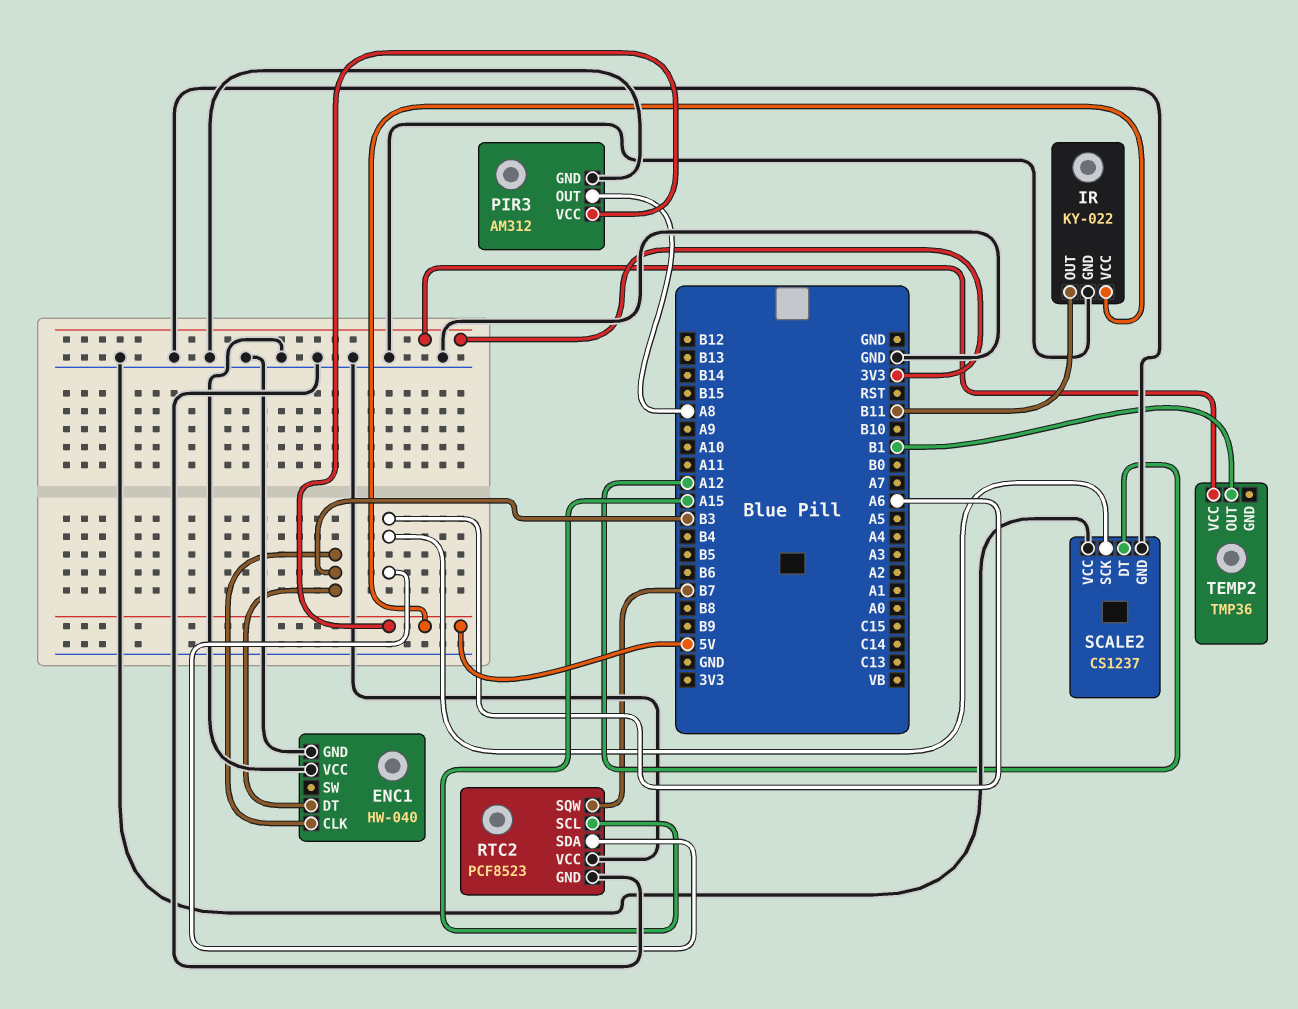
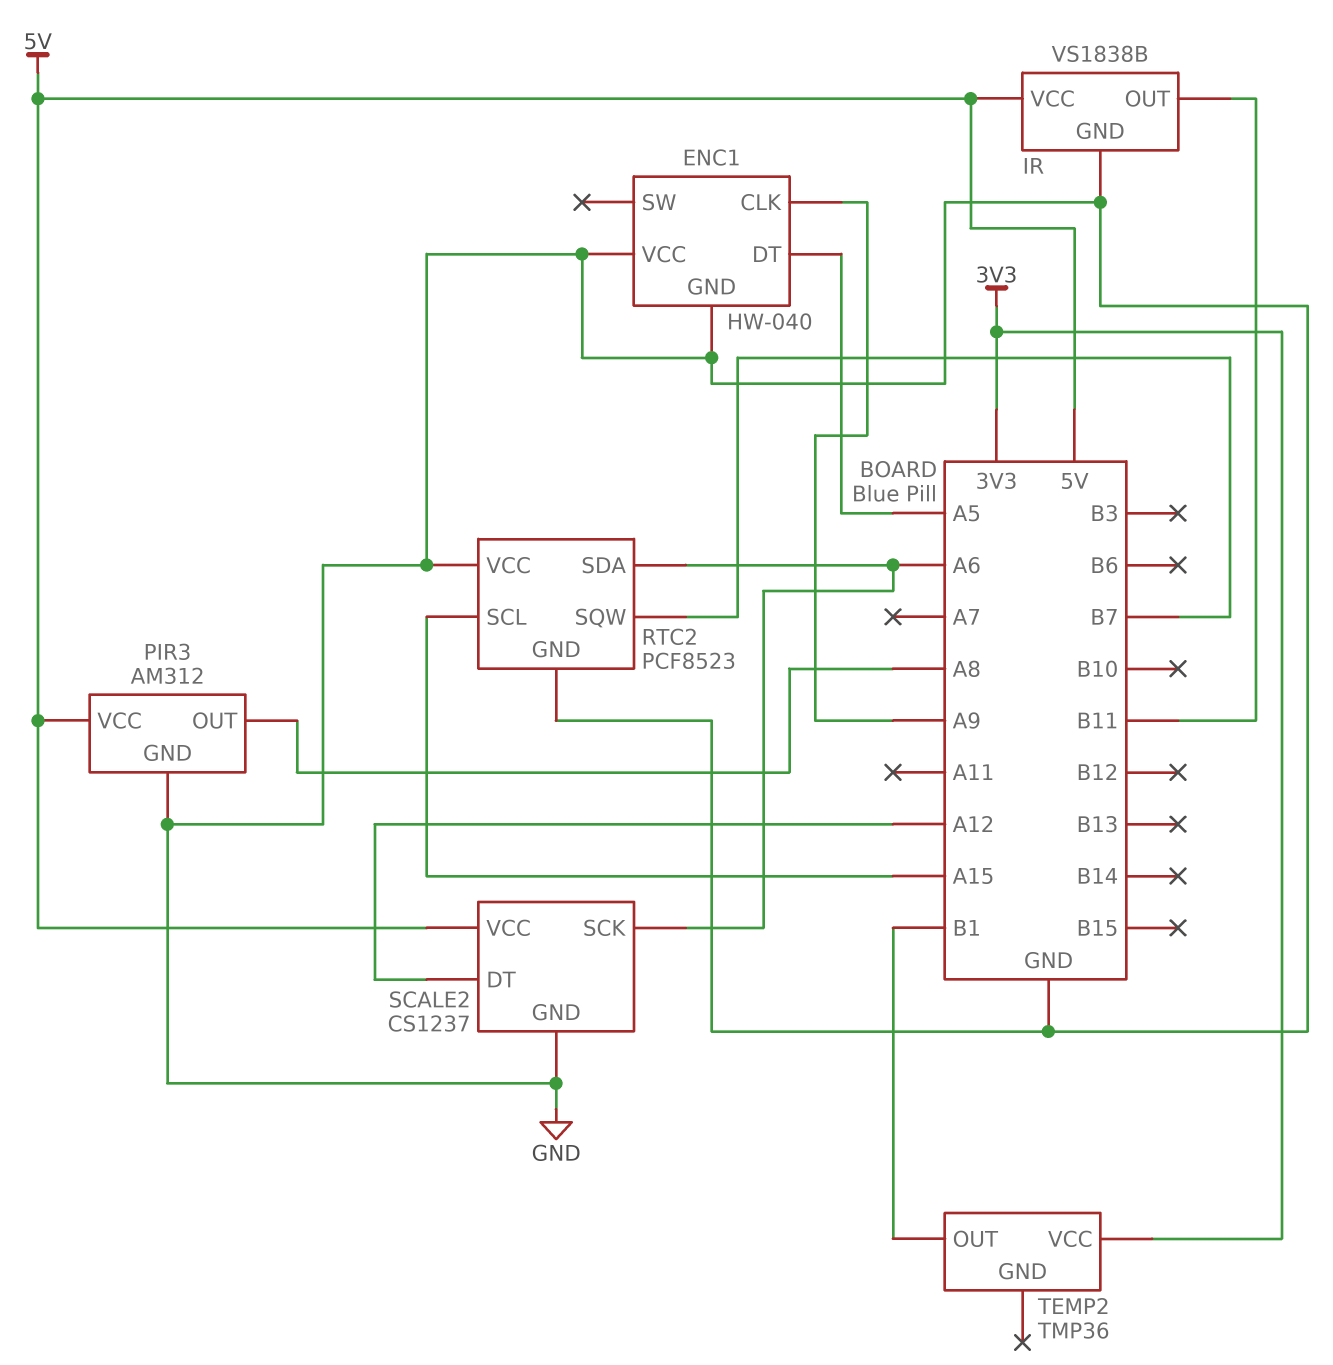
ENC1 pin CLK: B3 -> A9
ENC1 pin DT: B3 -> A5
IR: KY-022 -> VS1838B
SCALE2 pin VCC: GND -> 5V

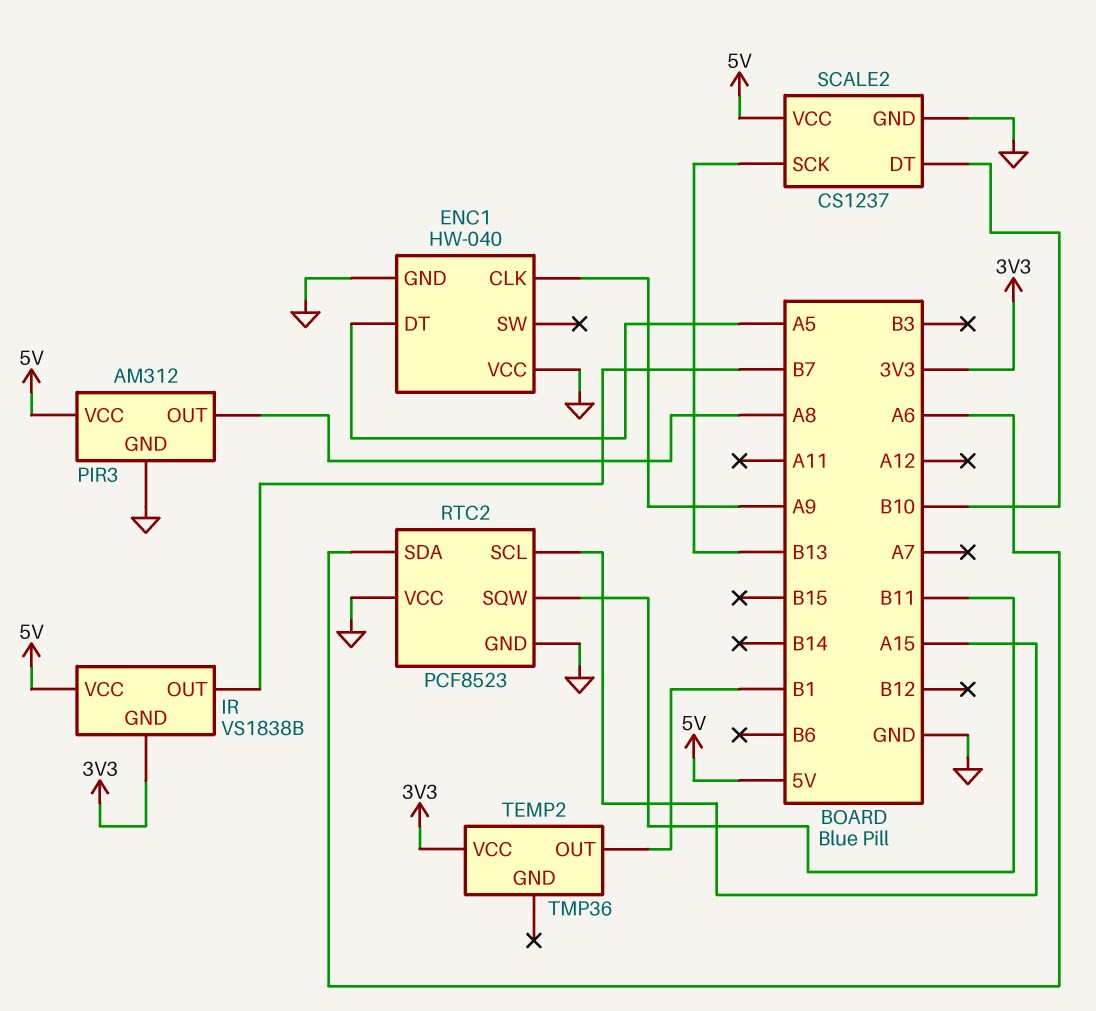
IR pin GND: GND -> 3V3
IR pin OUT: B11 -> B7
RTC2 pin SQW: B7 -> B11
SCALE2 pin DT: A12 -> B10
SCALE2 pin SCK: A6 -> B13

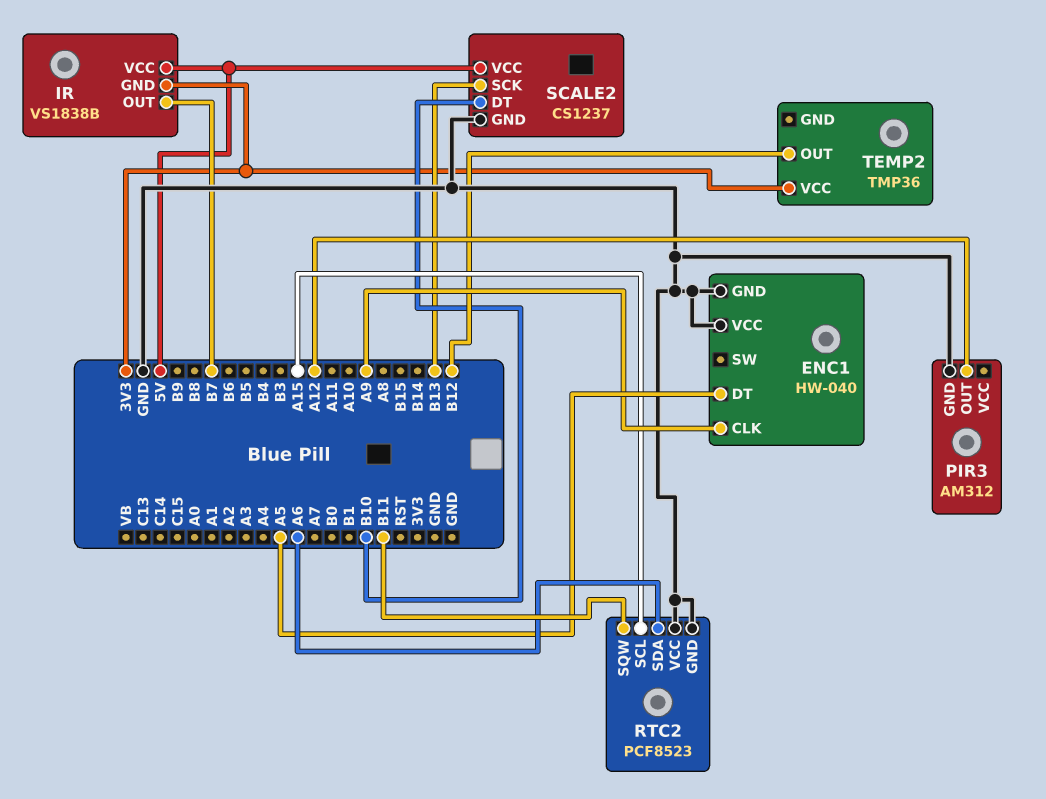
PIR3 pin OUT: A8 -> A12
PIR3 pin VCC: 5V -> none
TEMP2 pin OUT: B1 -> B12

